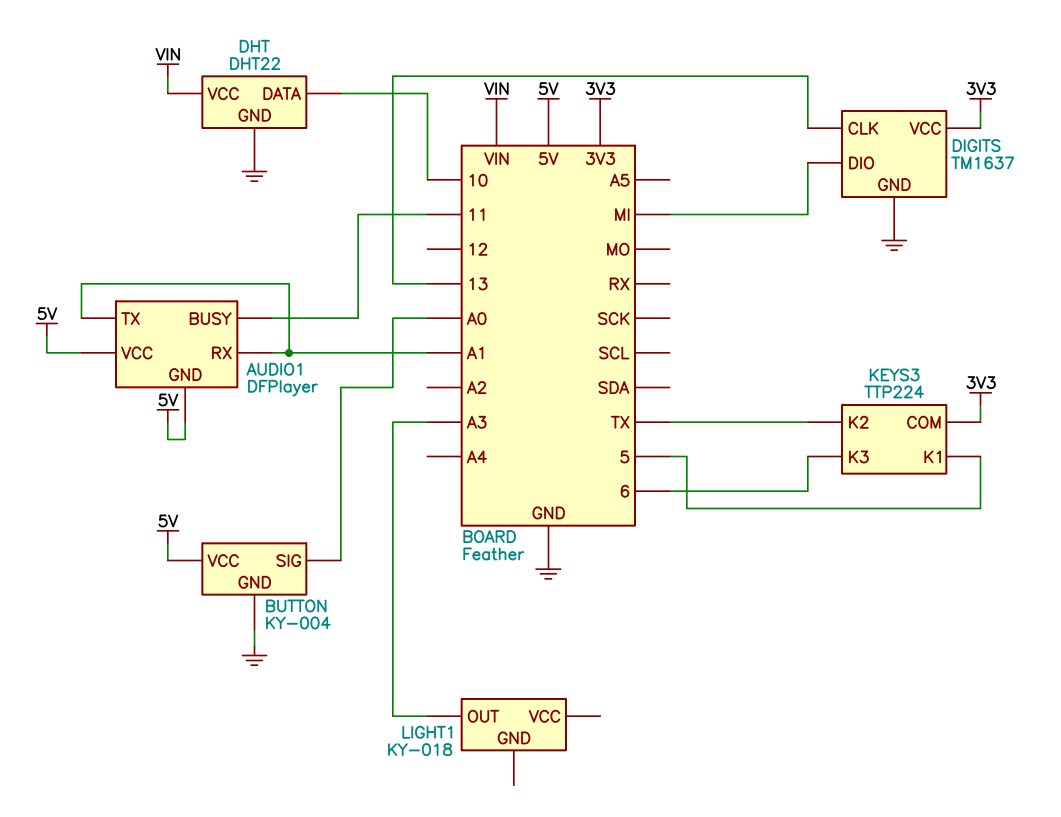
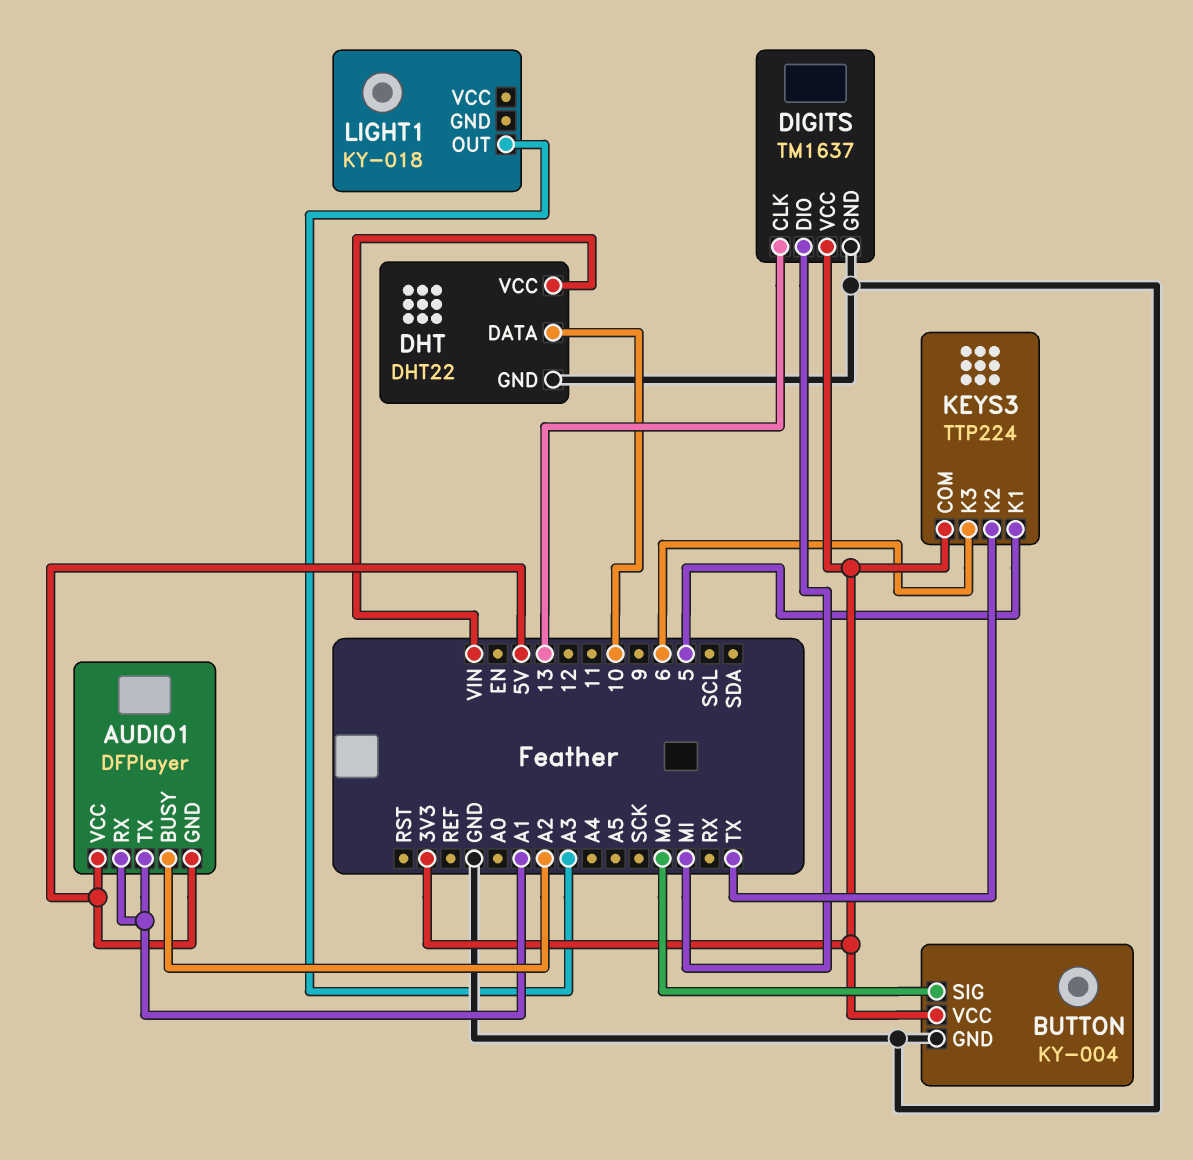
AUDIO1 pin BUSY: 11 -> A2
BUTTON pin SIG: A0 -> MO
BUTTON pin VCC: 5V -> 3V3

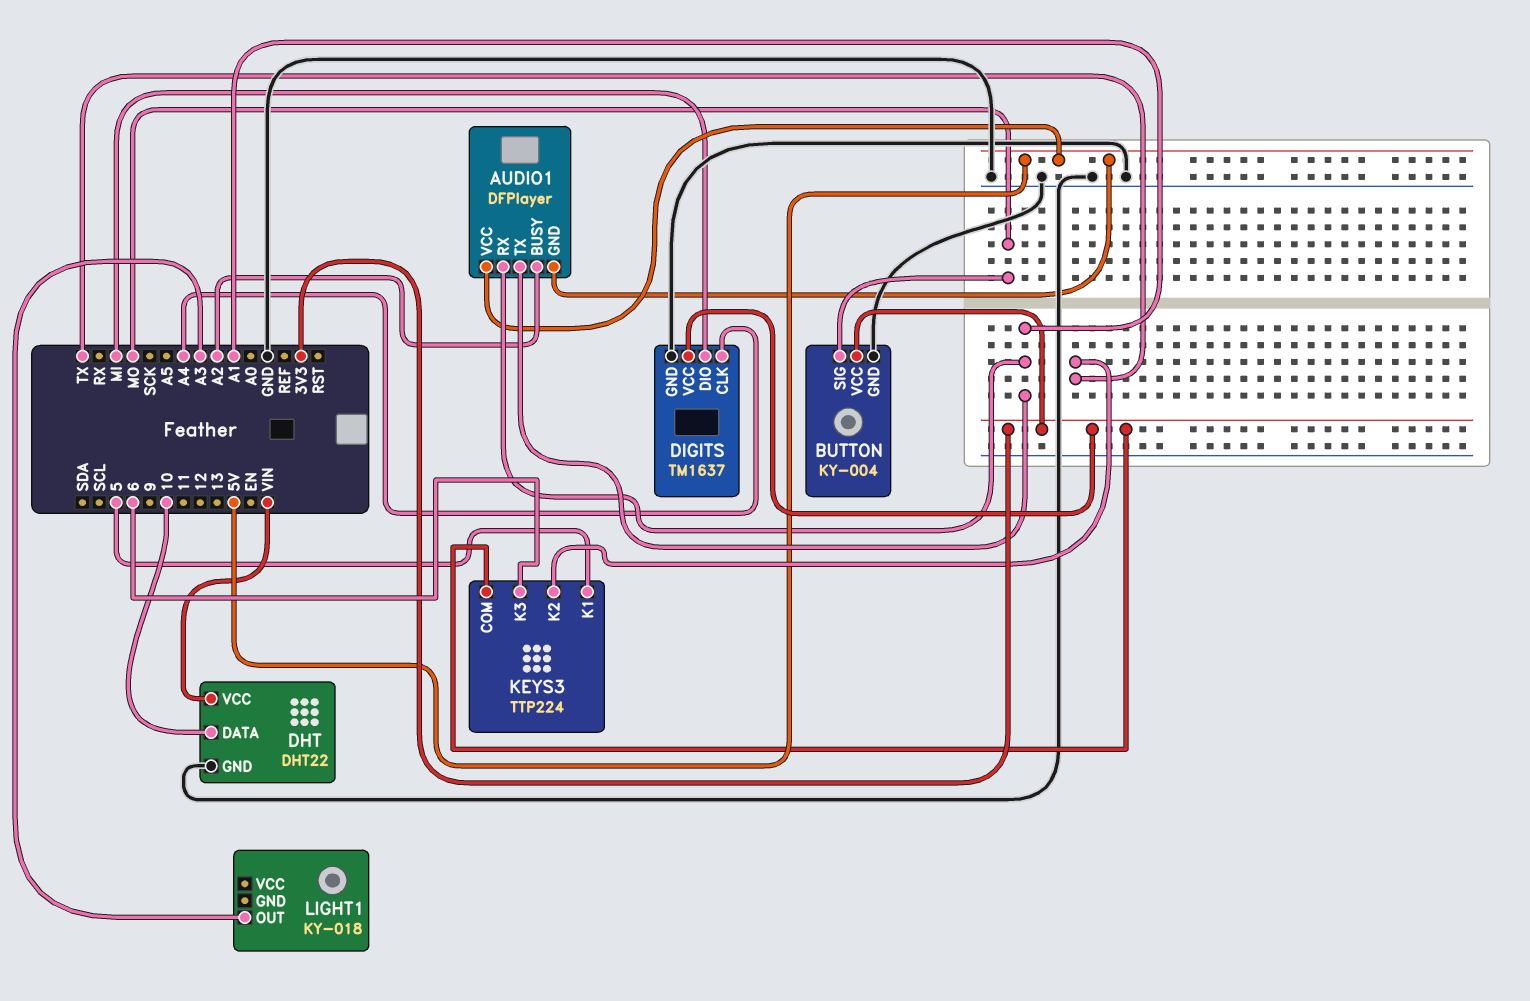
DIGITS pin CLK: 13 -> A4

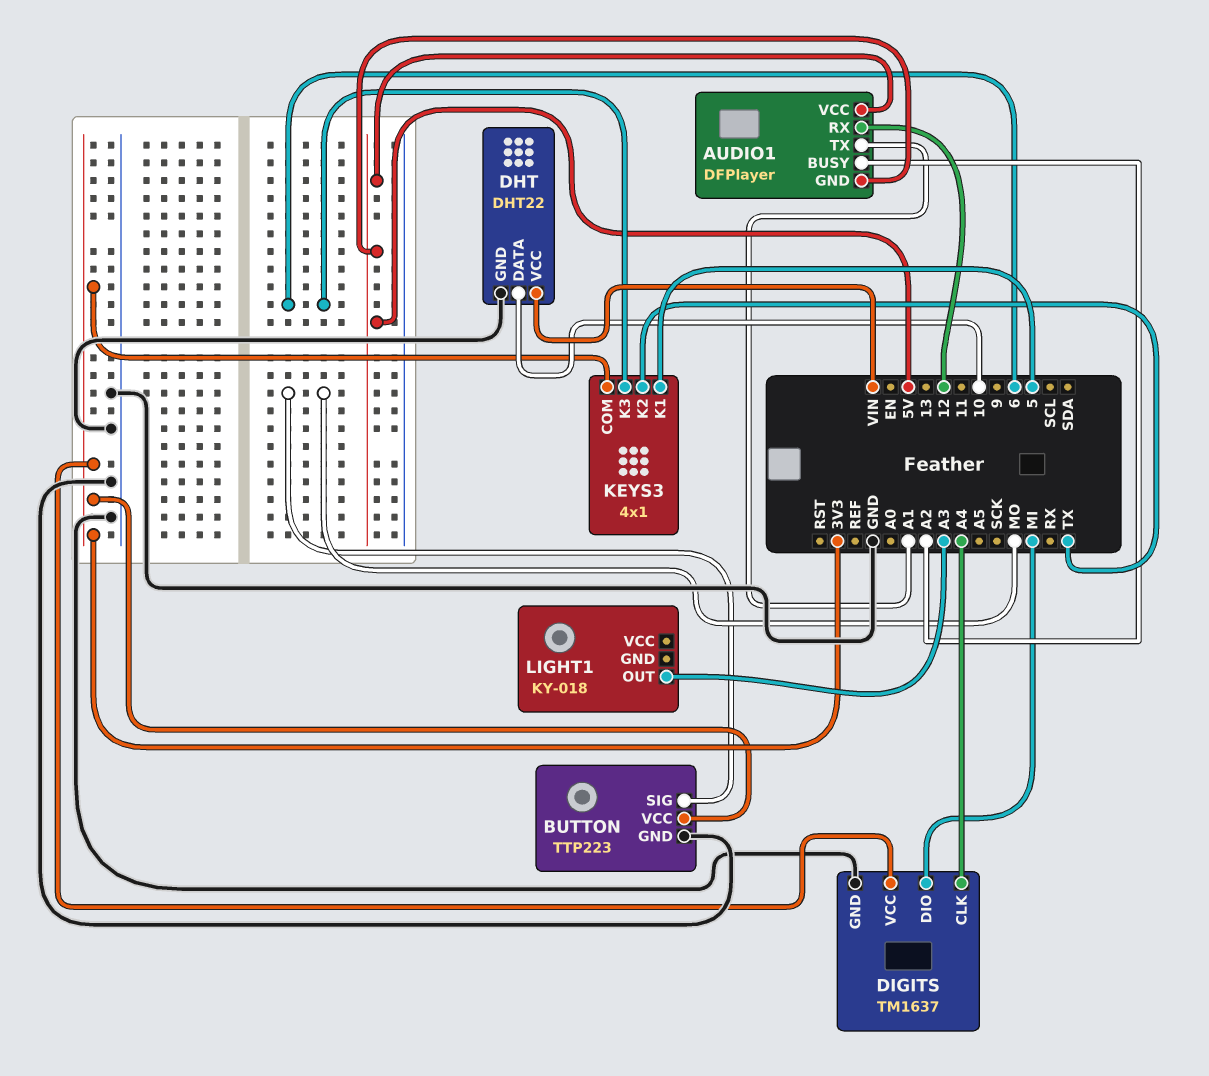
AUDIO1 pin RX: A1 -> 12
BUTTON: KY-004 -> TTP223
KEYS3: TTP224 -> 4x1

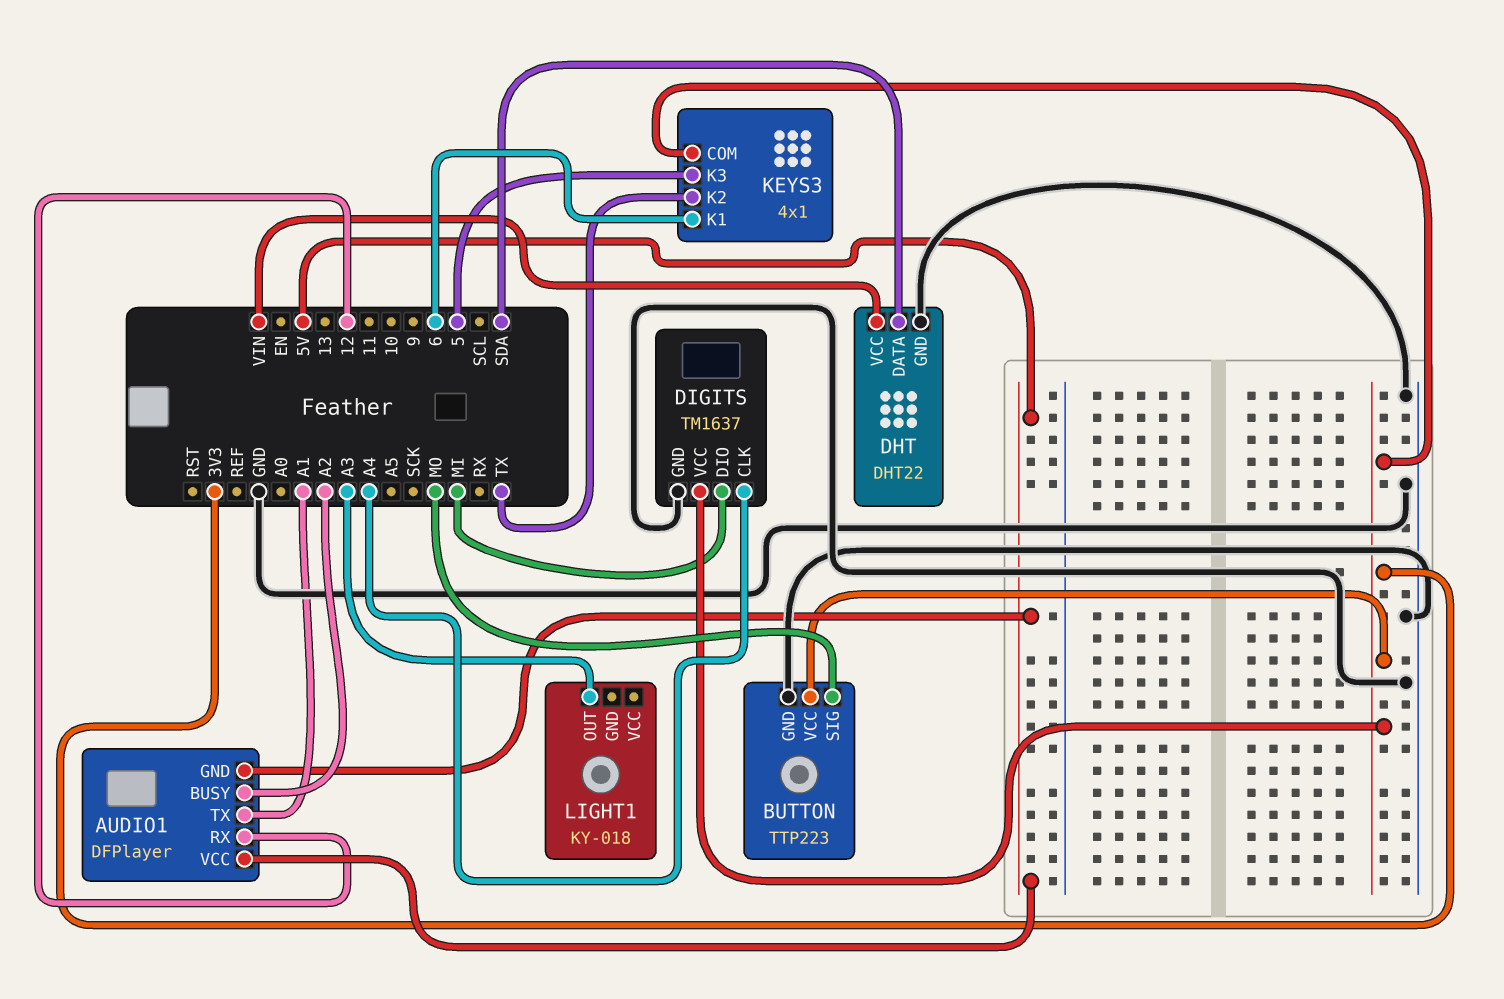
DHT pin DATA: 10 -> SDA
KEYS3 pin K1: 5 -> 6
KEYS3 pin K3: 6 -> 5

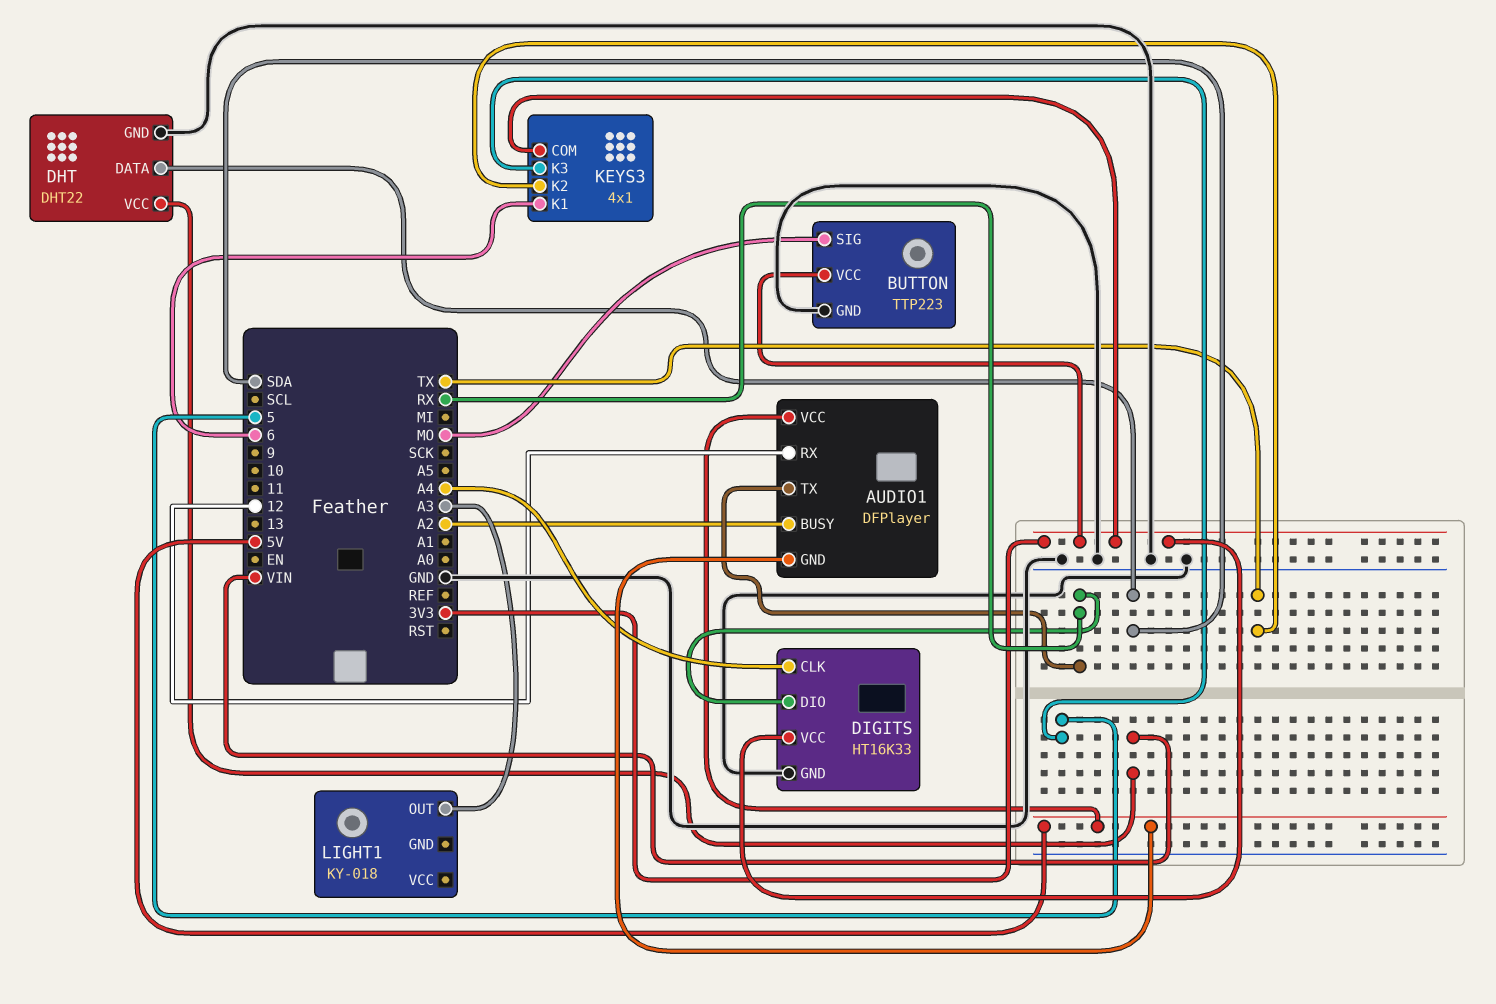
AUDIO1 pin TX: A1 -> RX
DIGITS: TM1637 -> HT16K33
DIGITS pin DIO: MI -> RX

